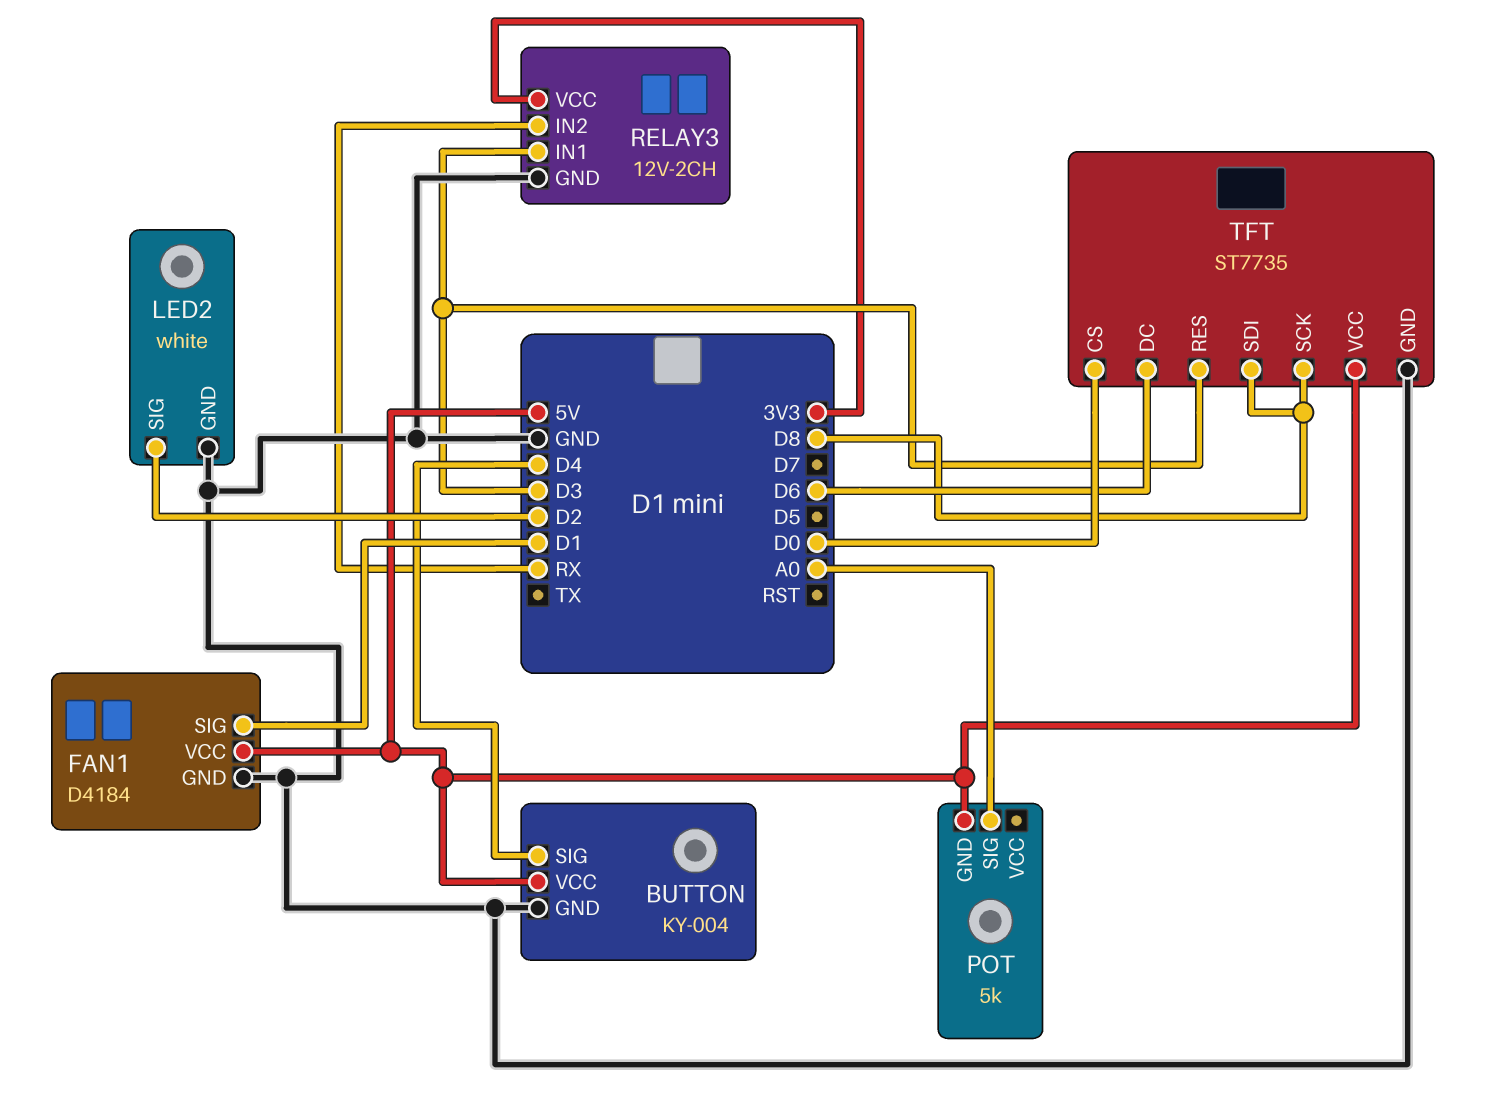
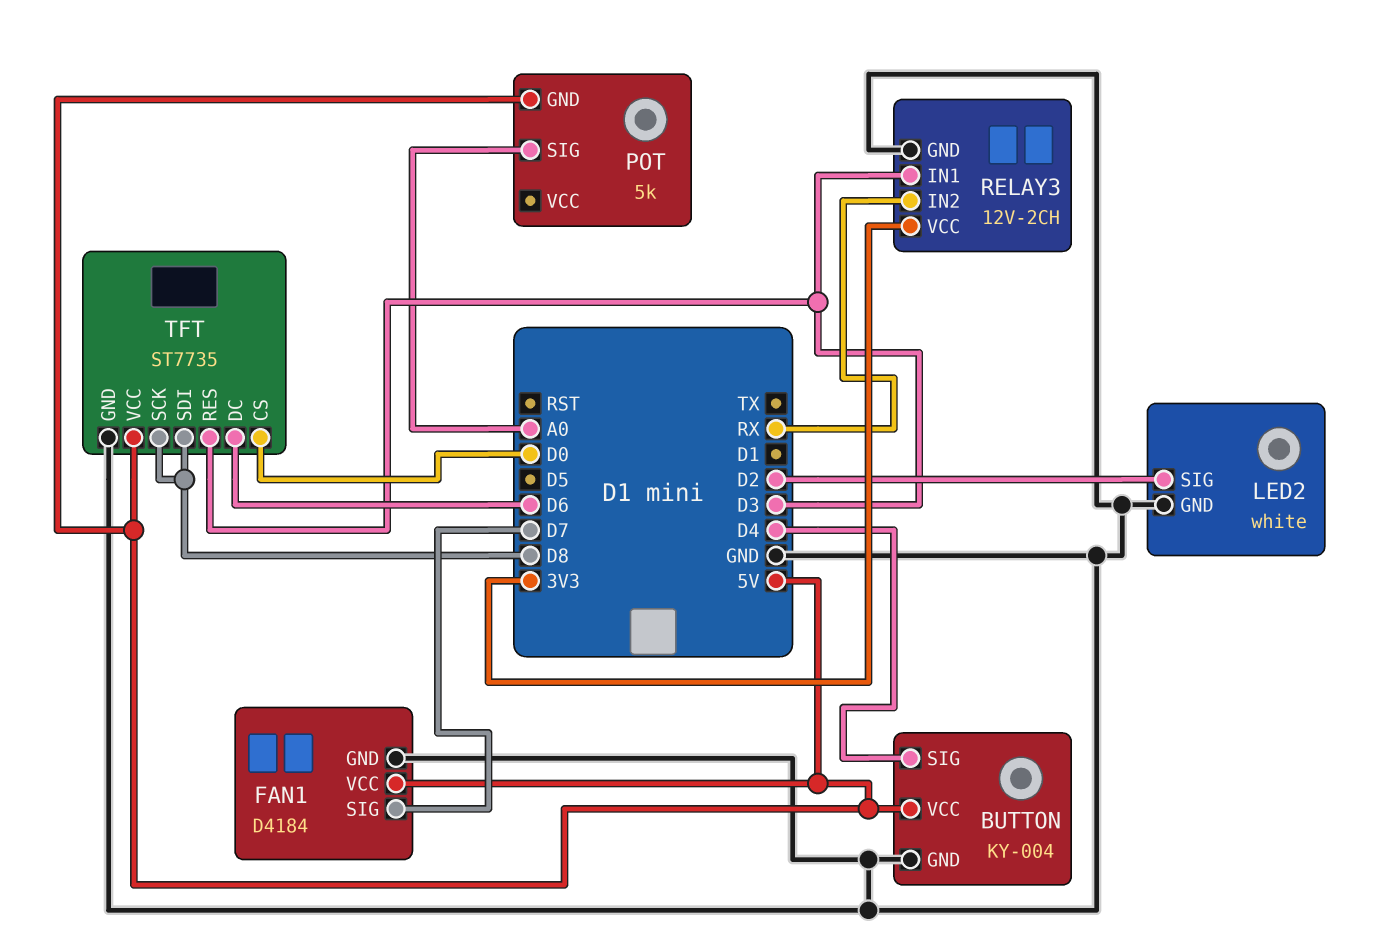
FAN1 pin SIG: D1 -> D7

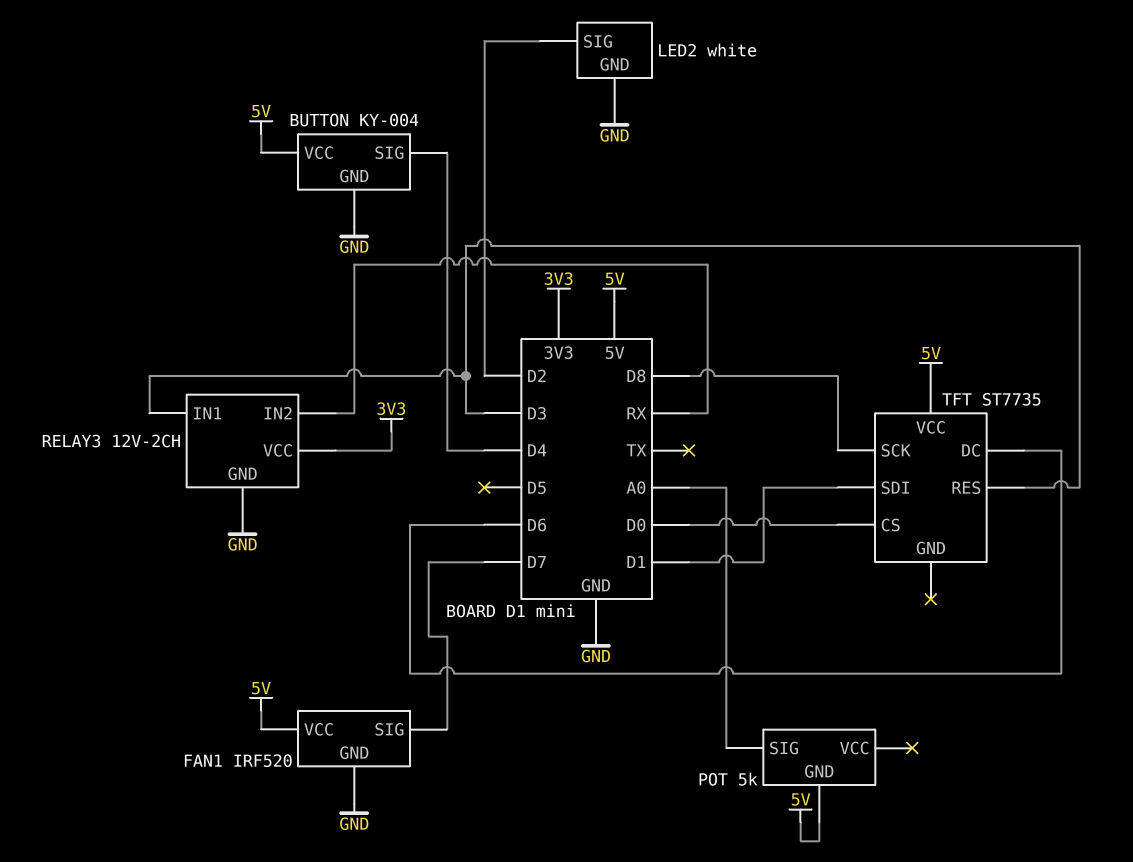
FAN1: D4184 -> IRF520
TFT pin GND: GND -> none
TFT pin SDI: D8 -> D1

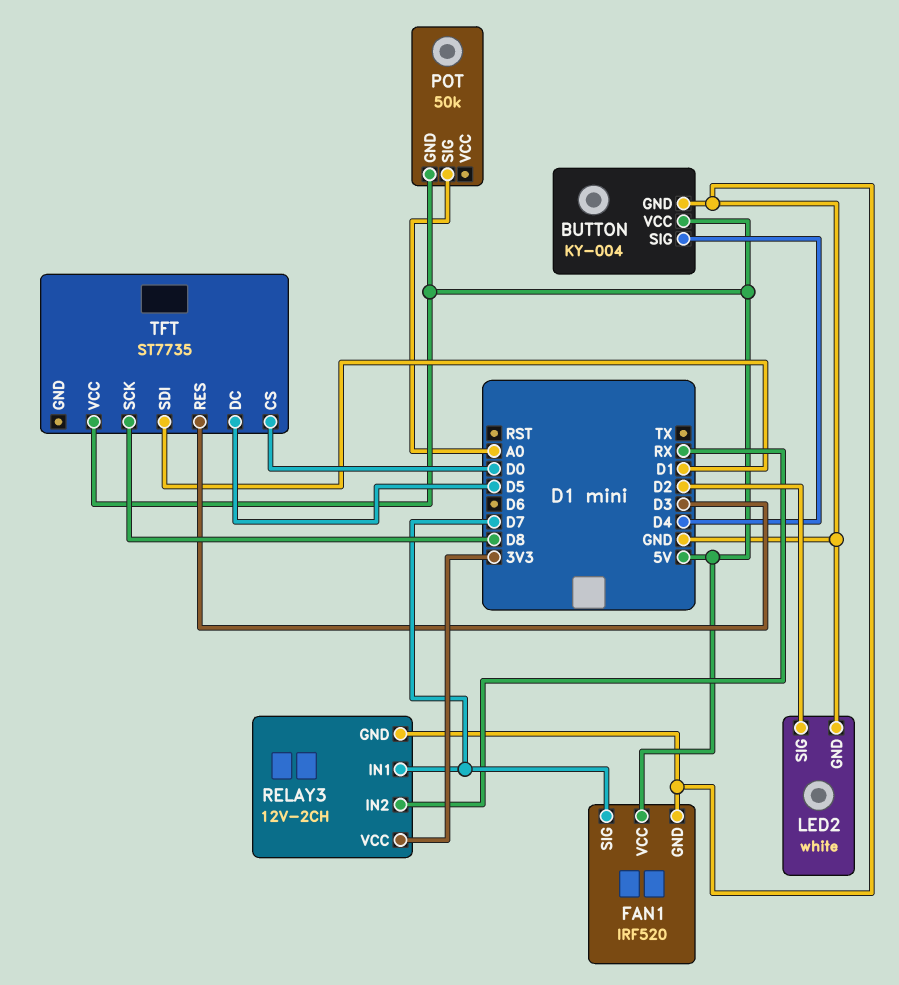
POT: 5k -> 50k
RELAY3 pin IN1: D3 -> D7
TFT pin DC: D6 -> D5

